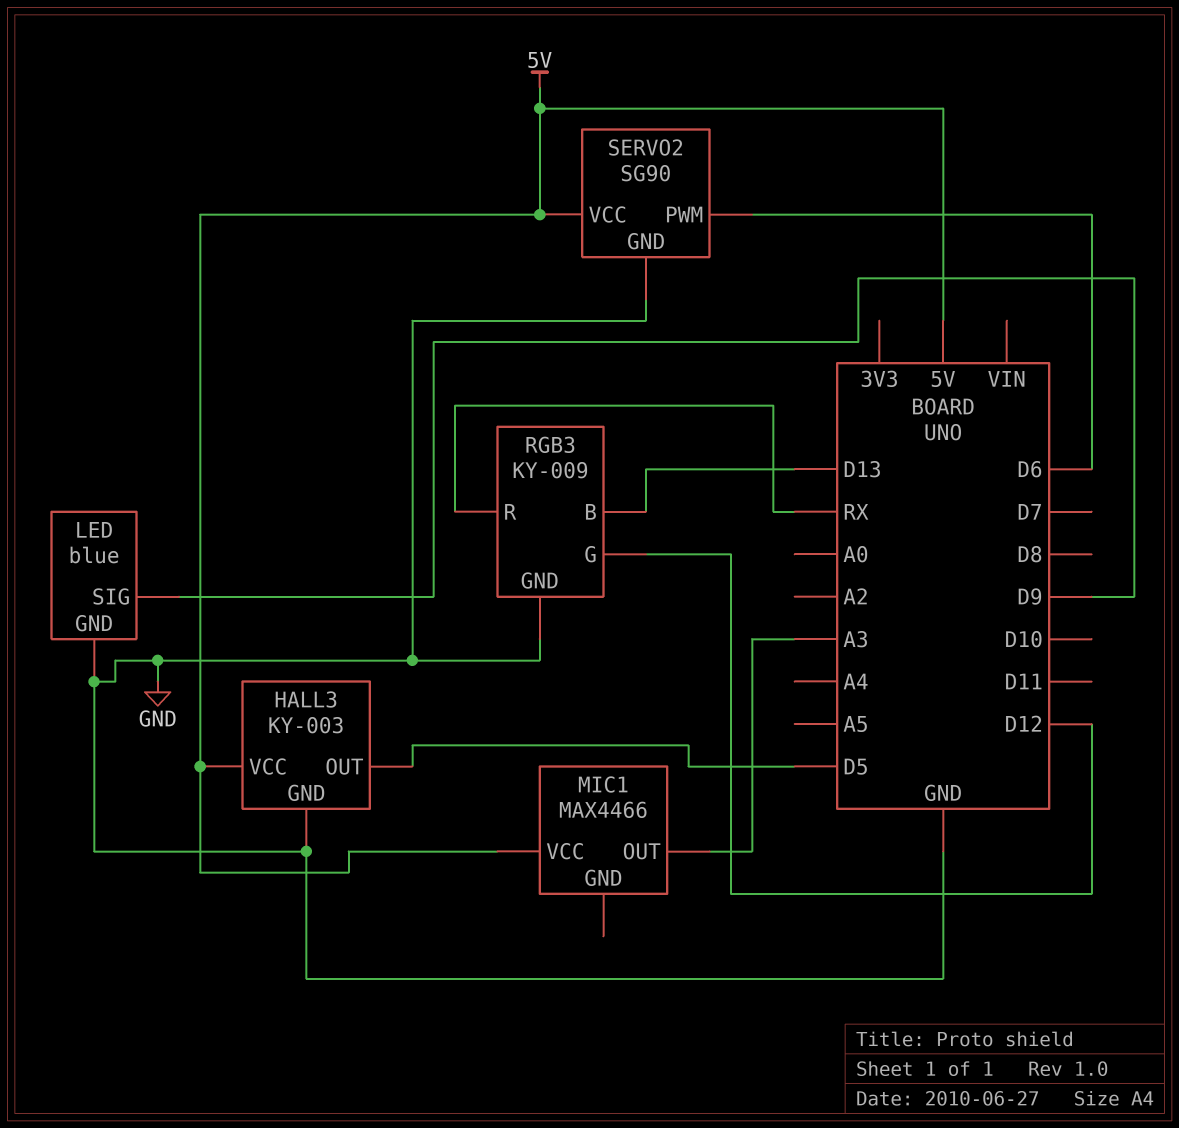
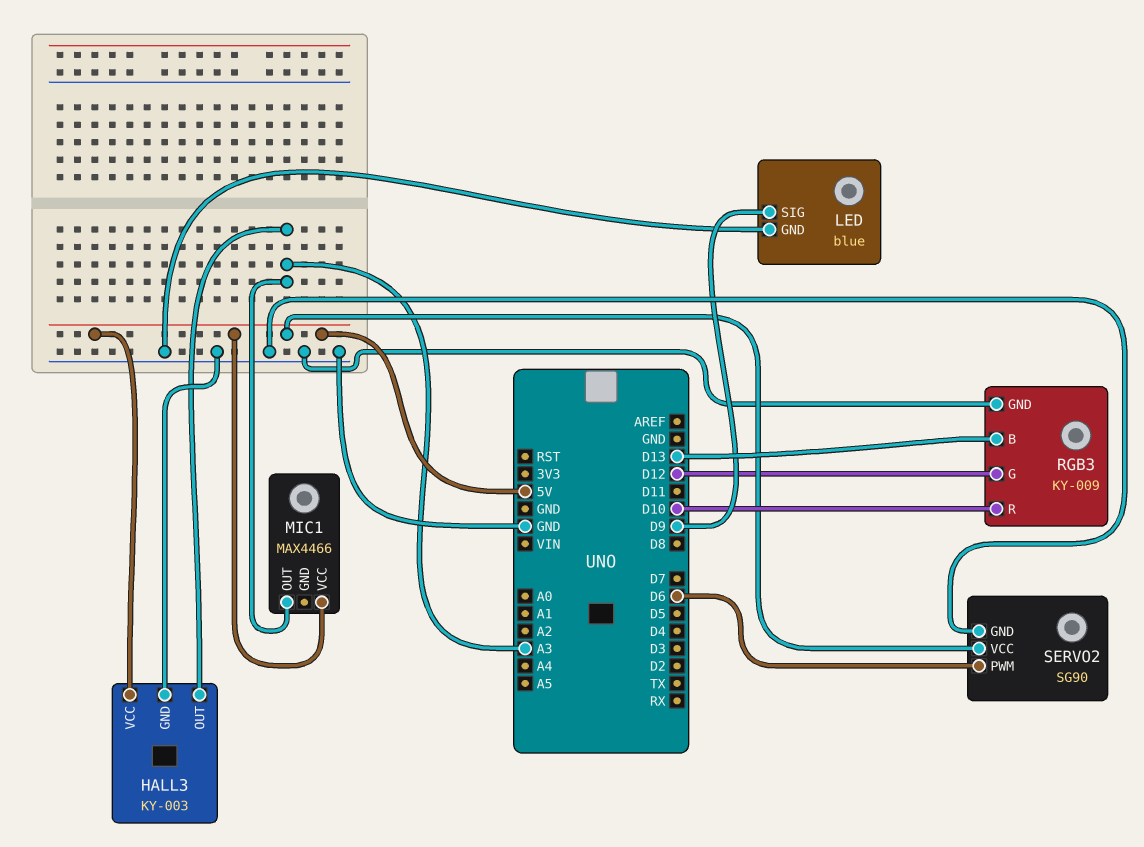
HALL3 pin OUT: D5 -> A3
RGB3 pin R: RX -> D10

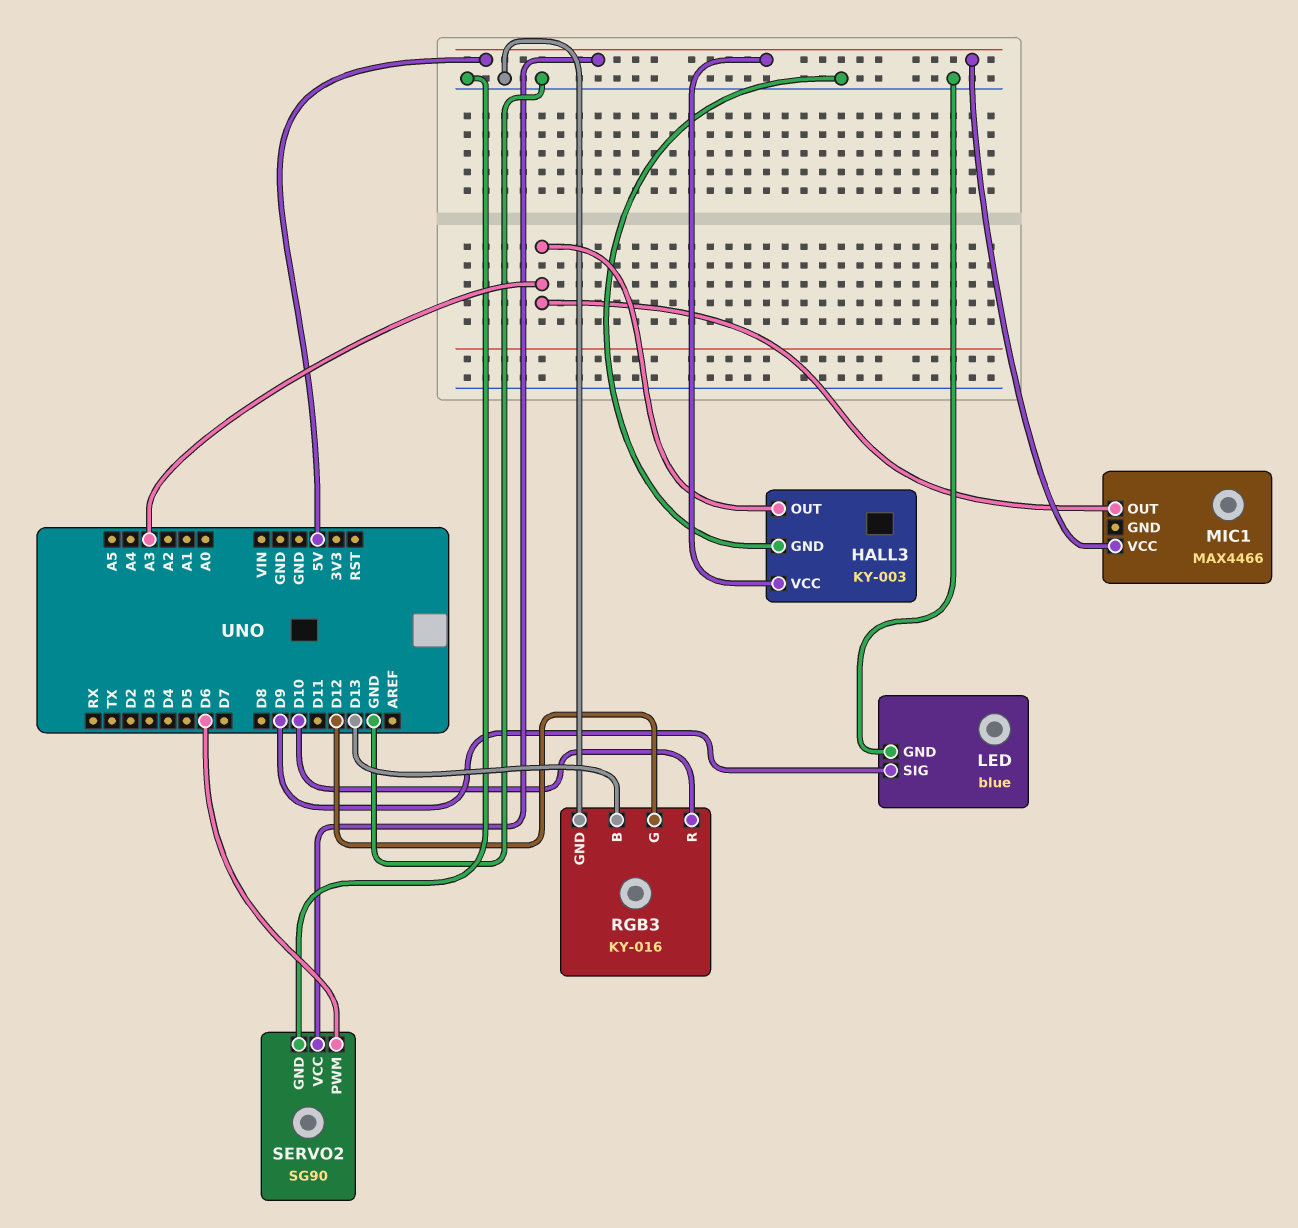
RGB3: KY-009 -> KY-016

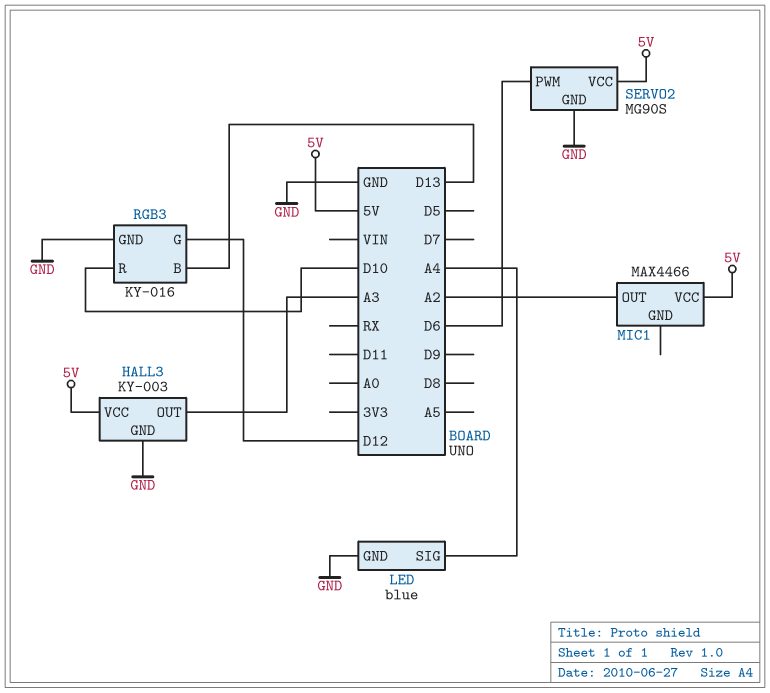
LED pin SIG: D9 -> A4
MIC1 pin OUT: A3 -> A2
SERVO2: SG90 -> MG90S

